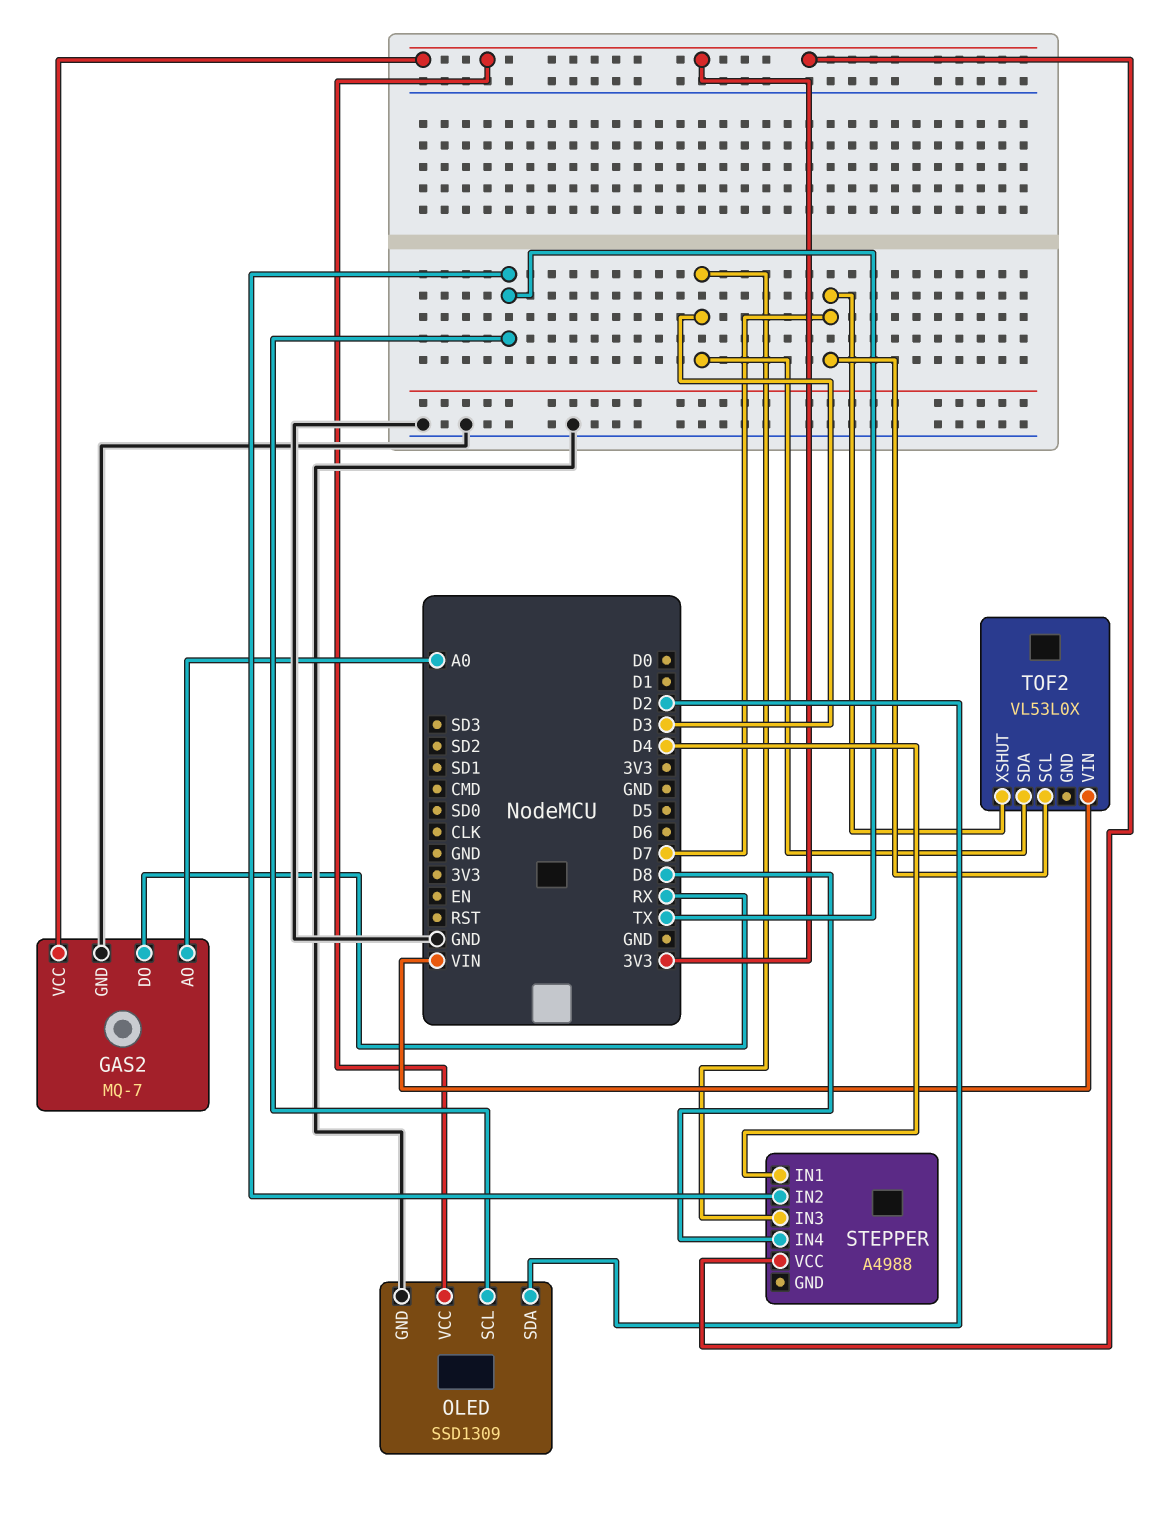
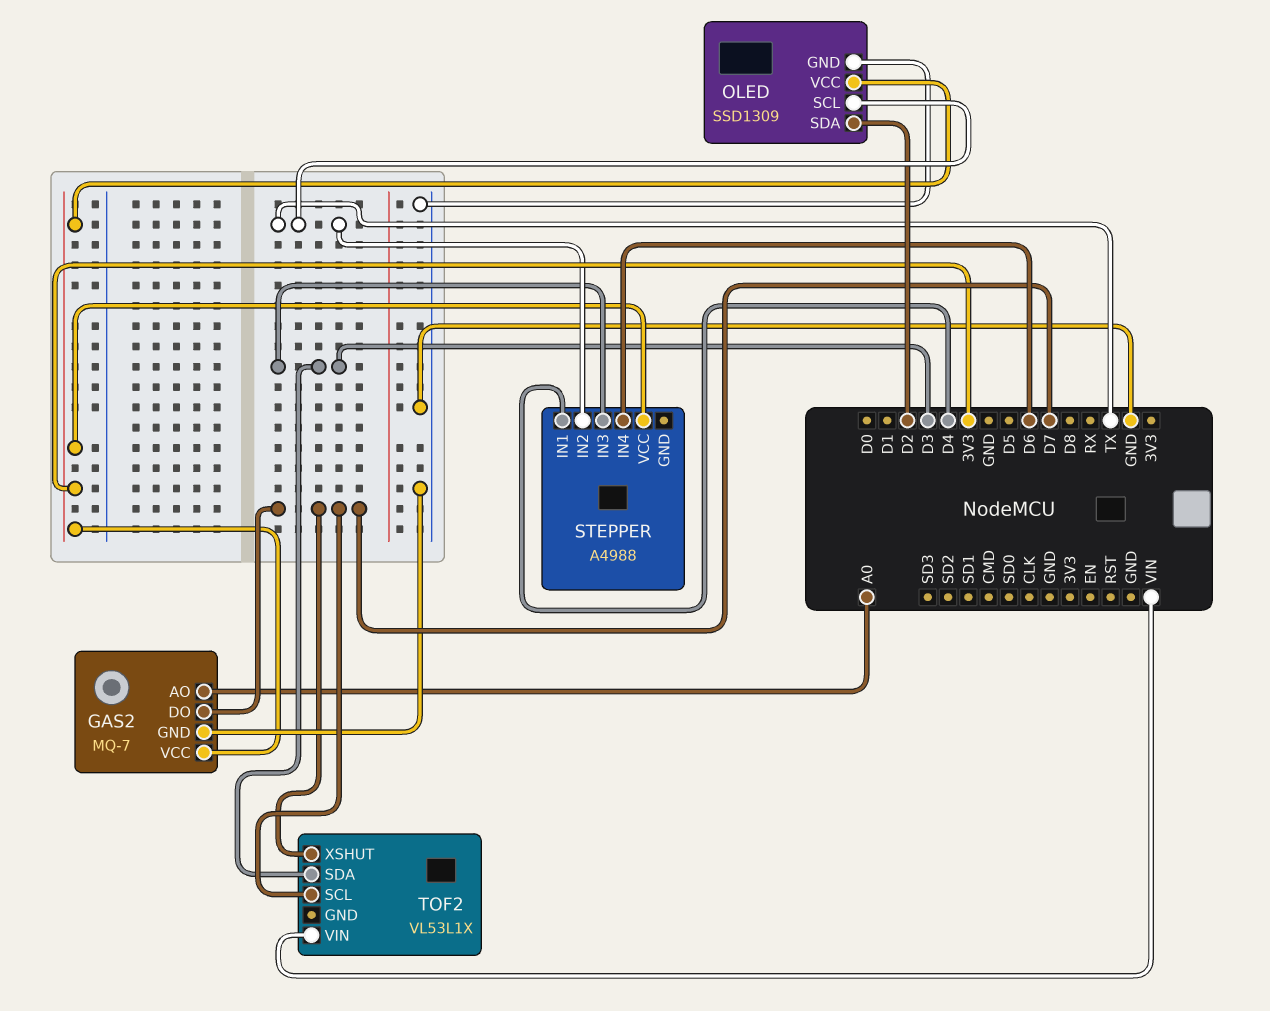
GAS2 pin DO: RX -> D7
STEPPER pin IN4: D8 -> D6
TOF2: VL53L0X -> VL53L1X

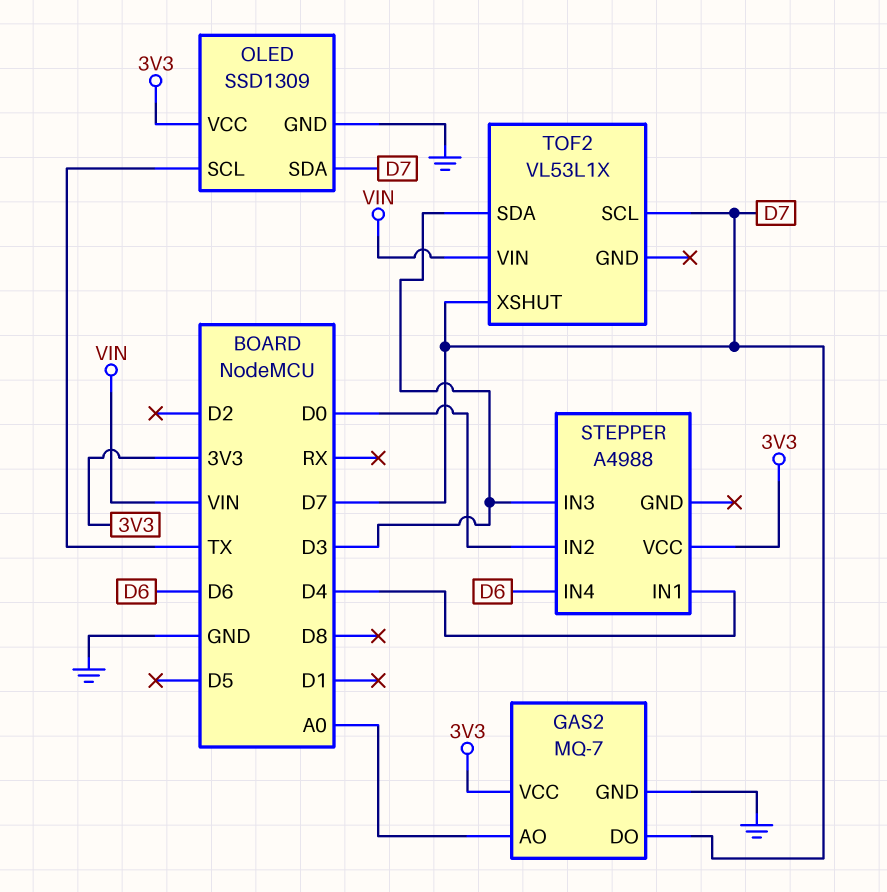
OLED pin SDA: D2 -> D7
STEPPER pin IN2: TX -> D0

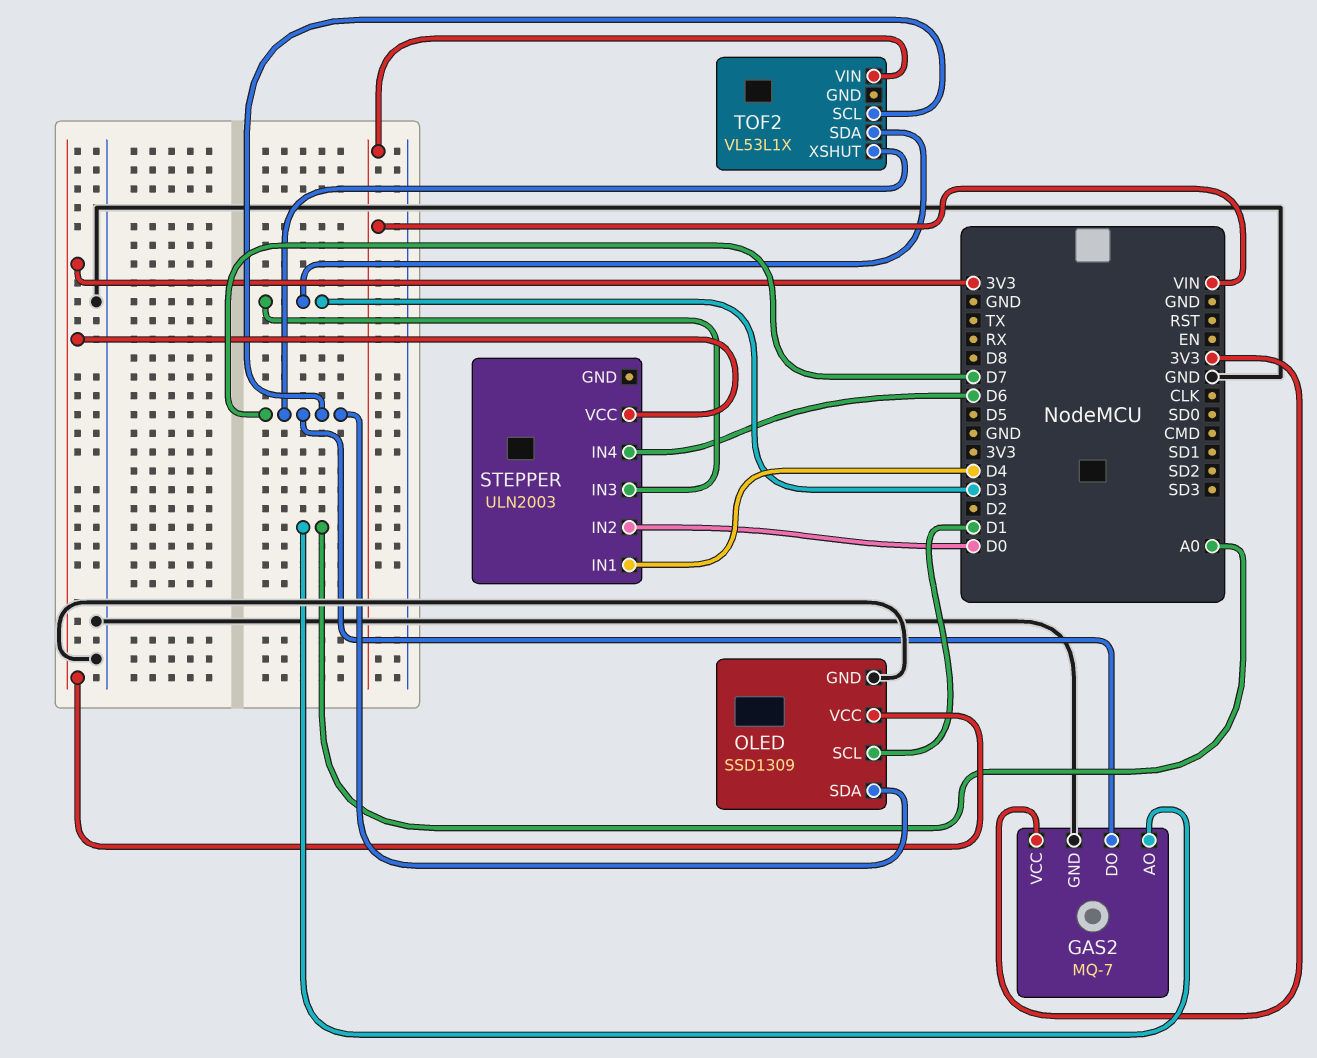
OLED pin SCL: TX -> D1
STEPPER: A4988 -> ULN2003

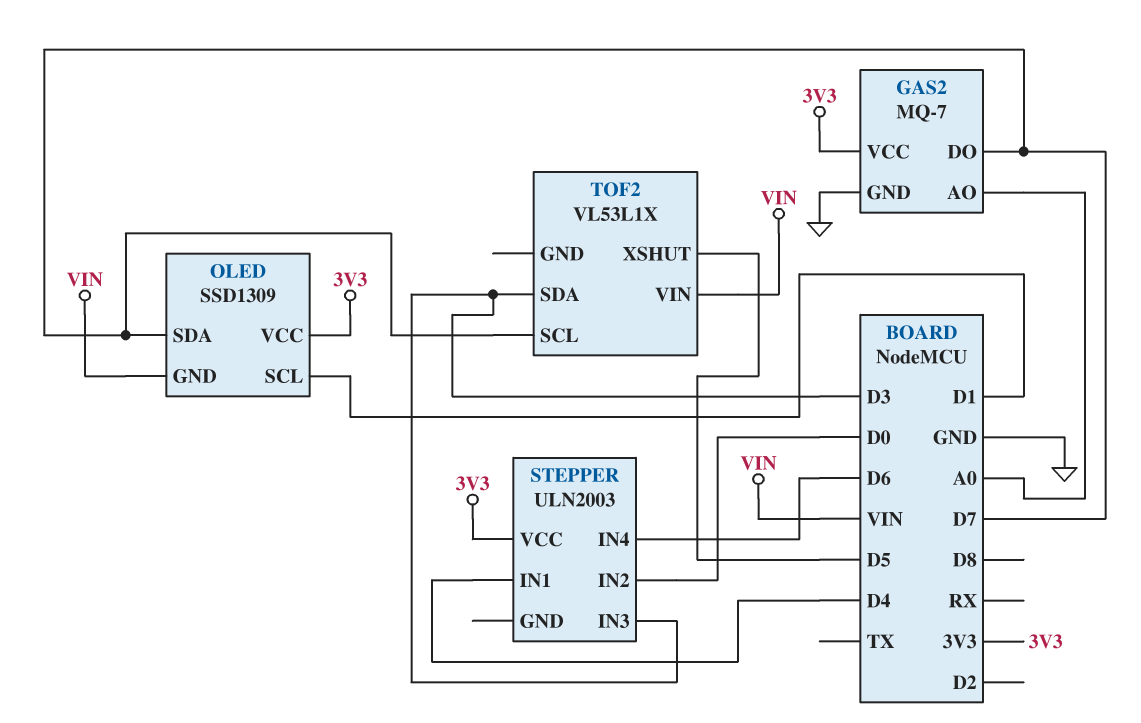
OLED pin GND: GND -> VIN
TOF2 pin XSHUT: D7 -> D5

